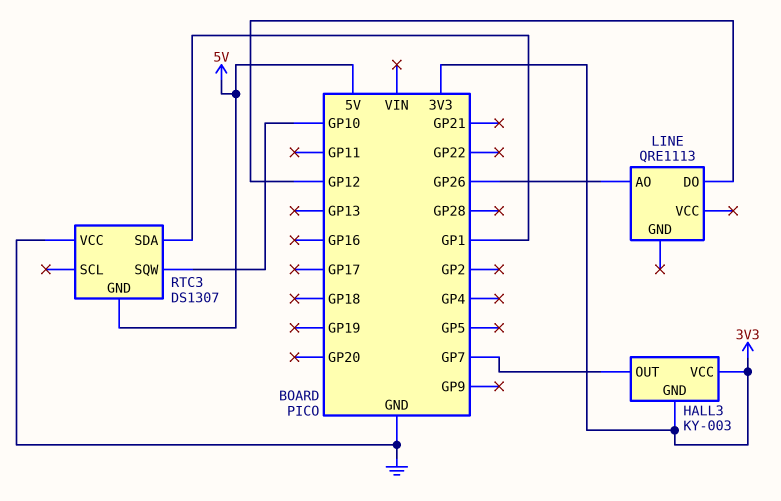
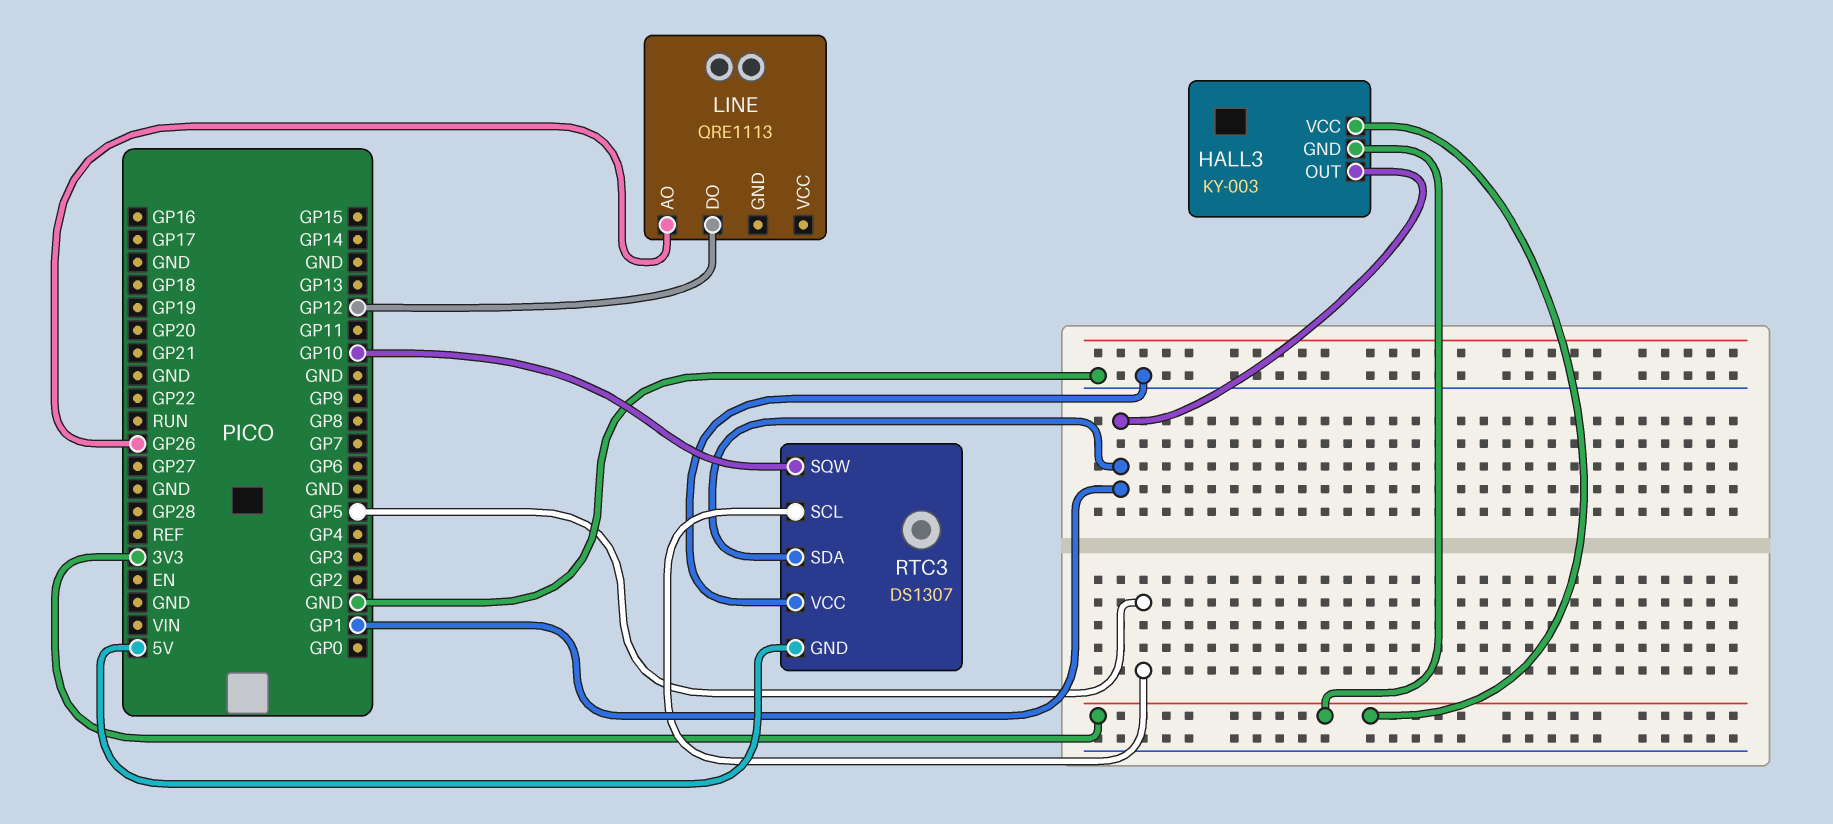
HALL3 pin OUT: GP7 -> GP1
RTC3 pin SCL: none -> GP5

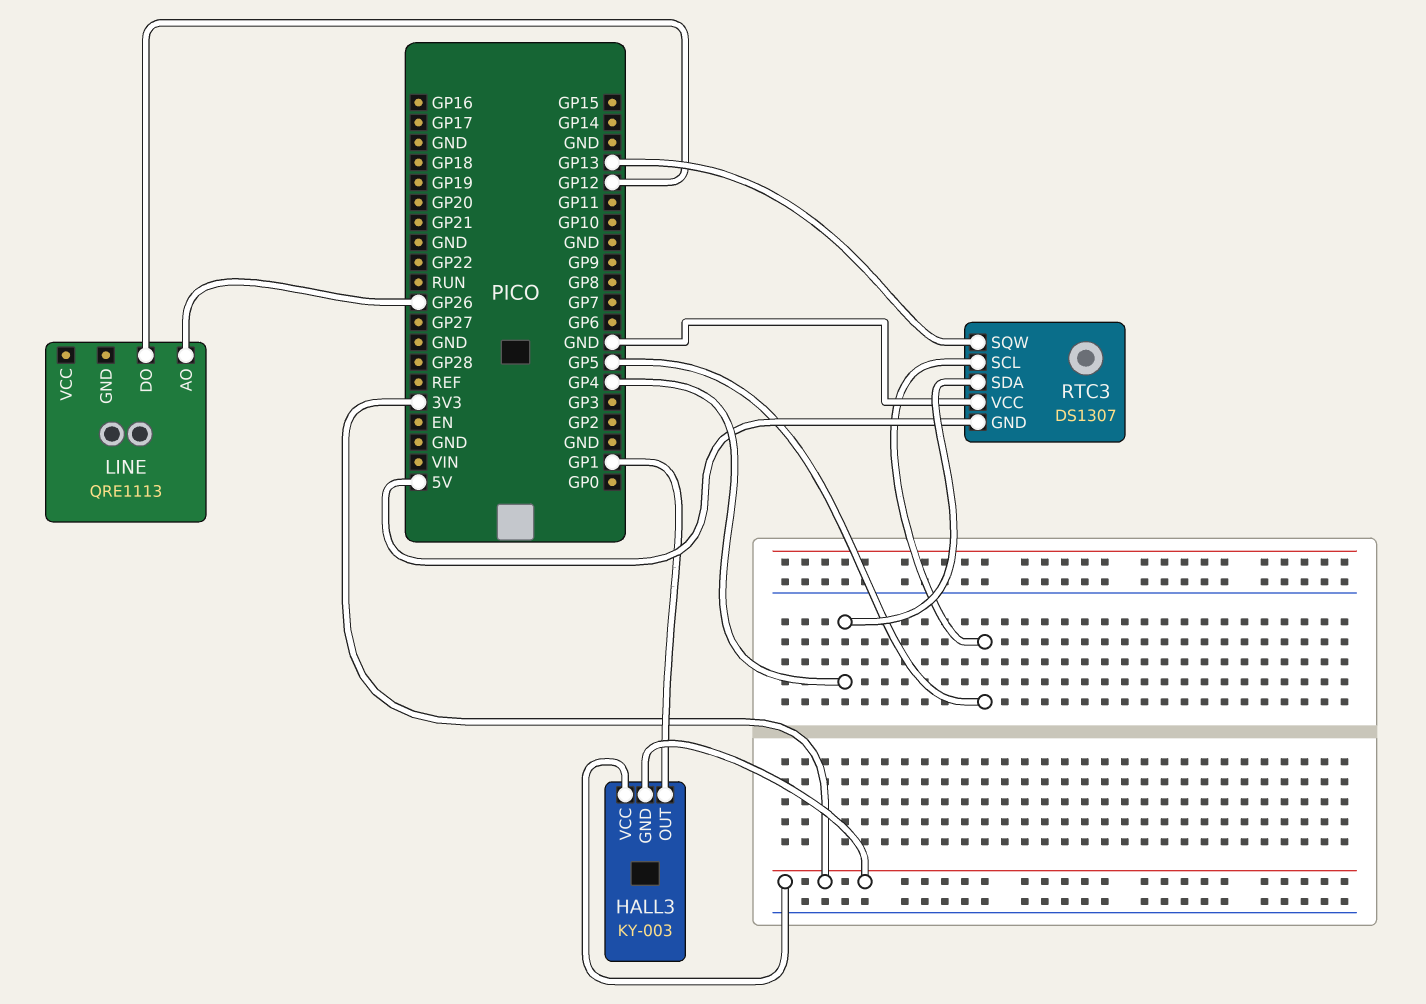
RTC3 pin SDA: GP1 -> GP4
RTC3 pin SQW: GP10 -> GP13

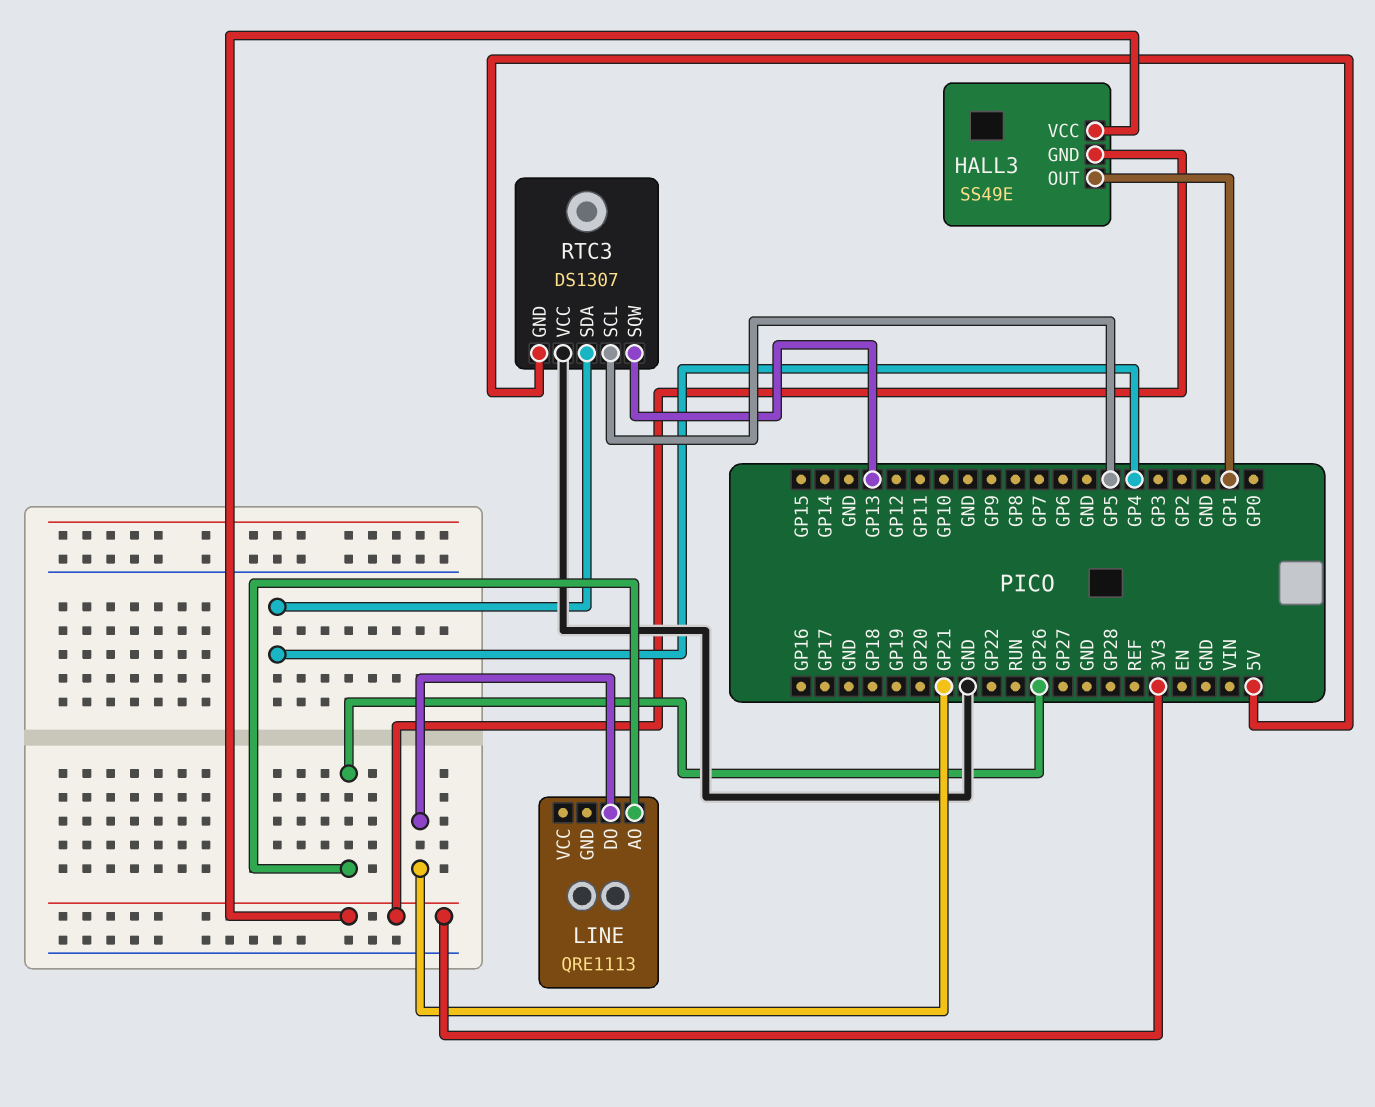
HALL3: KY-003 -> SS49E
LINE pin DO: GP12 -> GP21

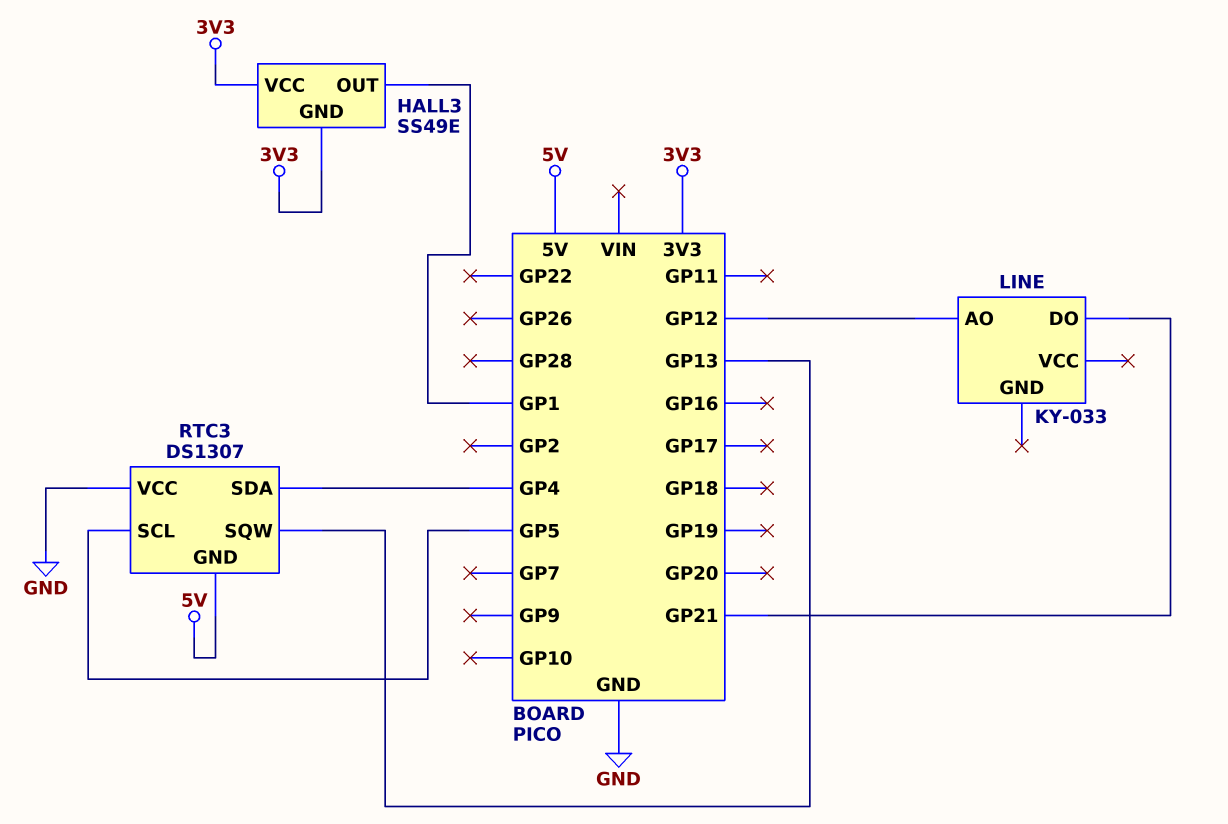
LINE: QRE1113 -> KY-033
LINE pin AO: GP26 -> GP12

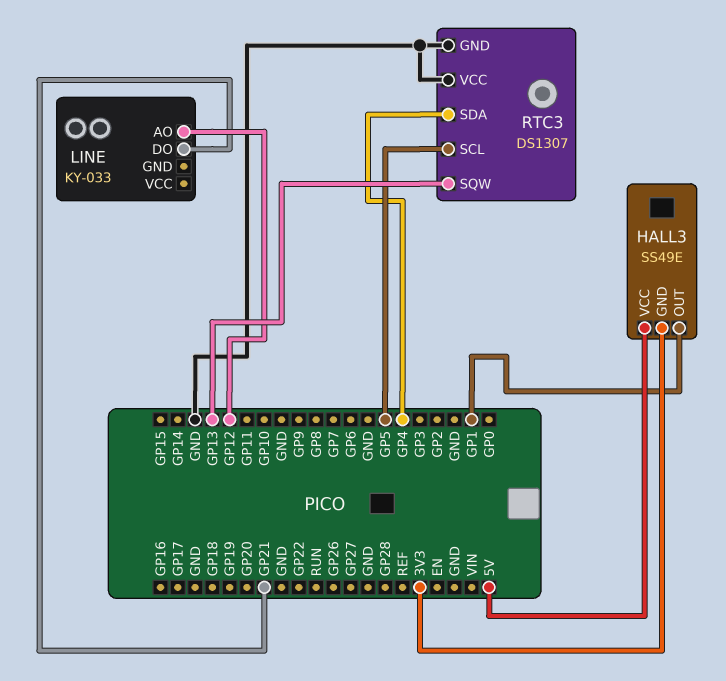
HALL3 pin VCC: 3V3 -> 5V
RTC3 pin GND: 5V -> GND

